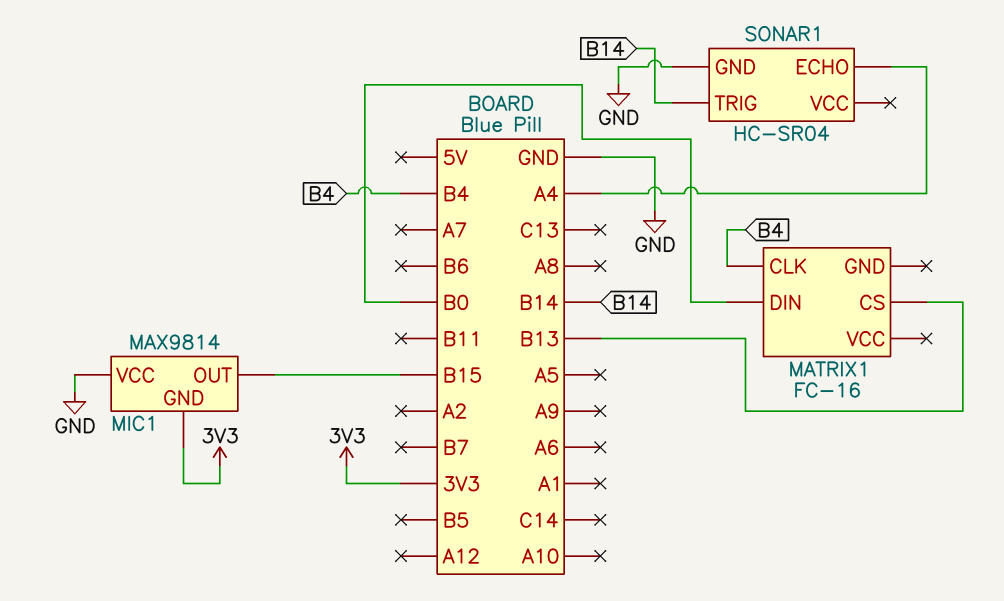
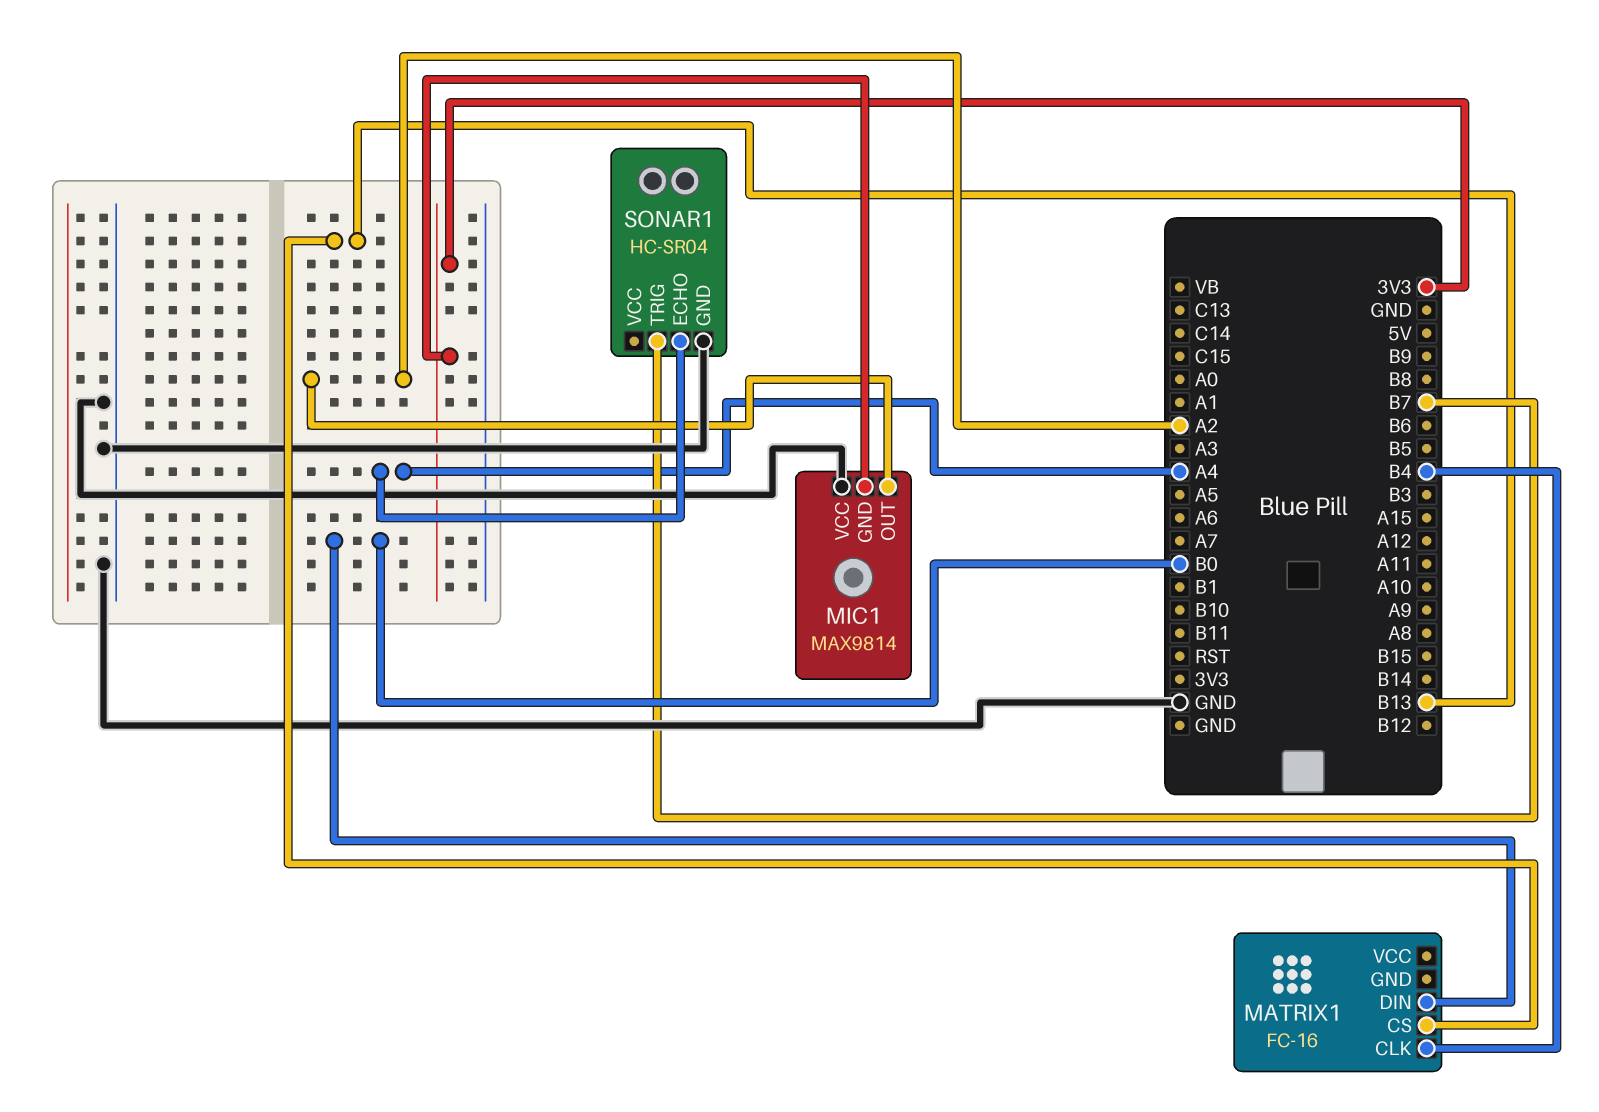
MIC1 pin OUT: B15 -> A2
SONAR1 pin TRIG: B14 -> B7

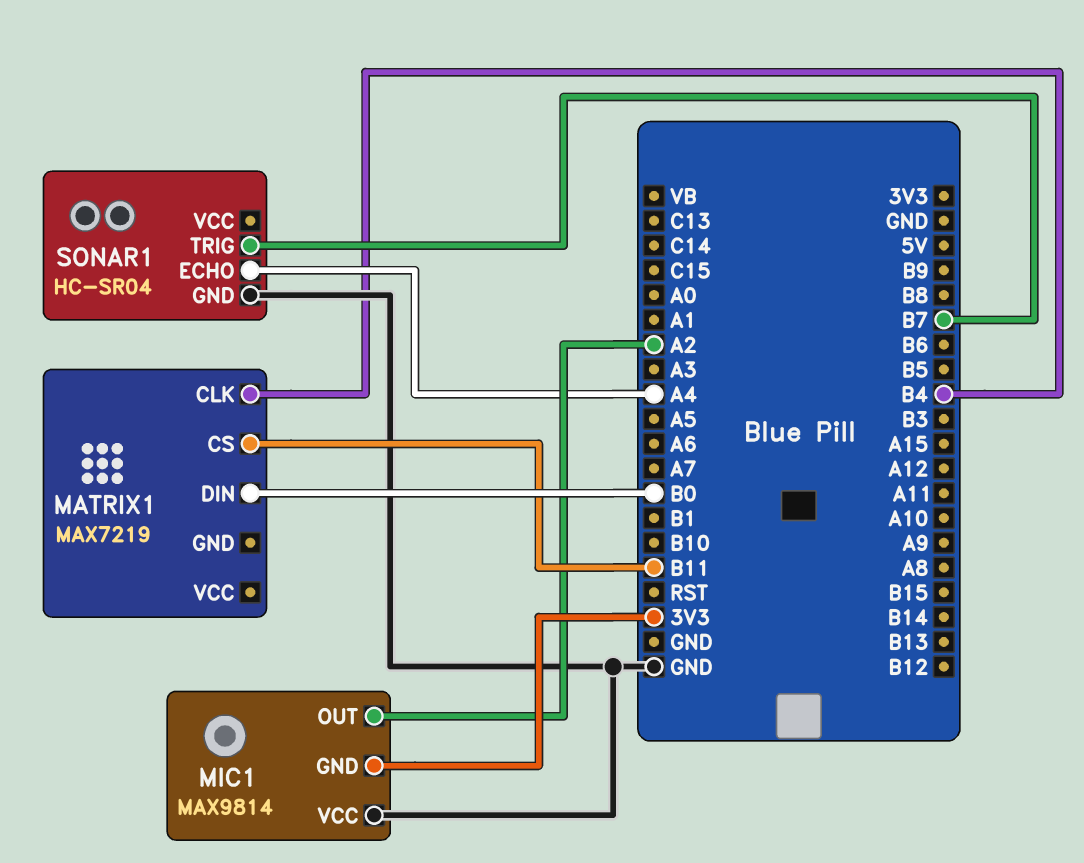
MATRIX1: FC-16 -> MAX7219
MATRIX1 pin CS: B13 -> B11

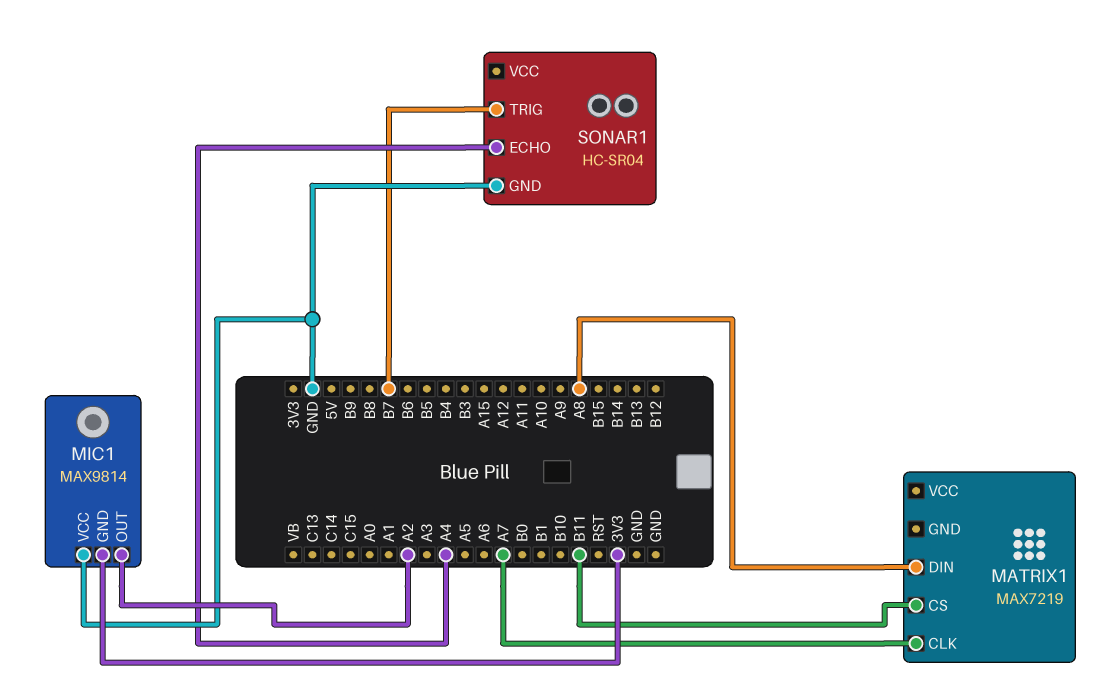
MATRIX1 pin CLK: B4 -> A7
MATRIX1 pin DIN: B0 -> A8

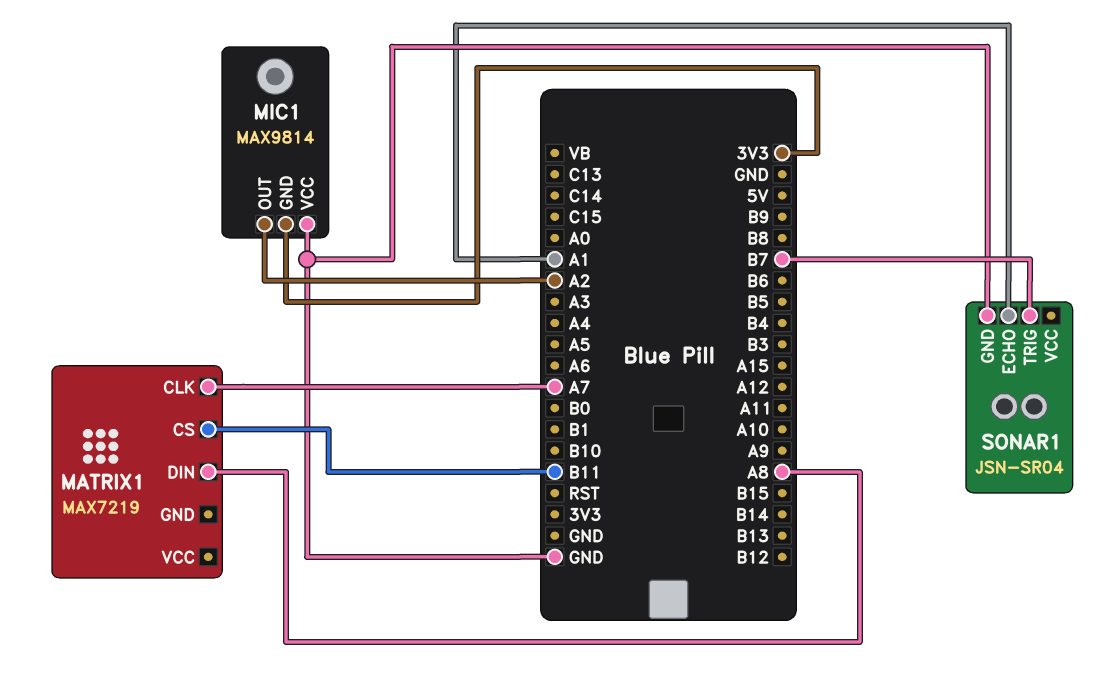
SONAR1: HC-SR04 -> JSN-SR04
SONAR1 pin ECHO: A4 -> A1

